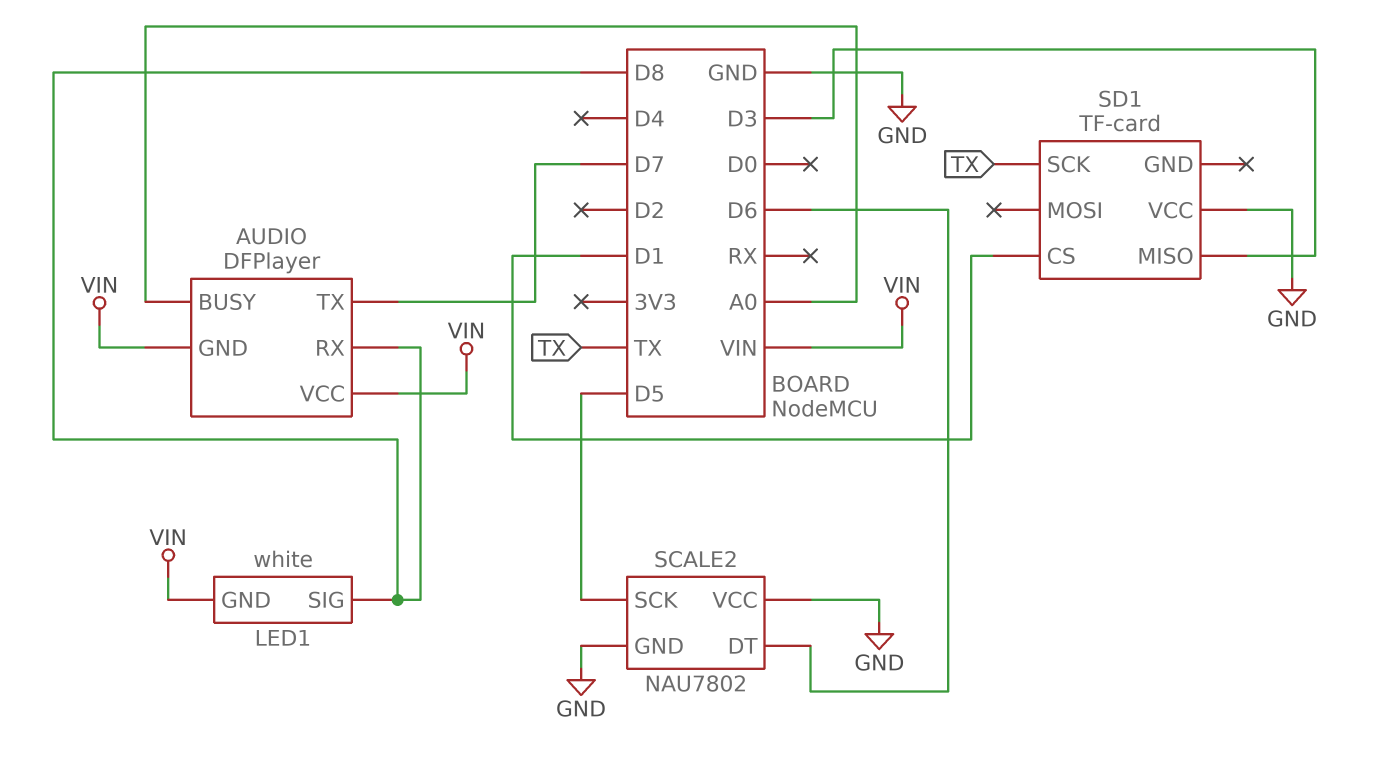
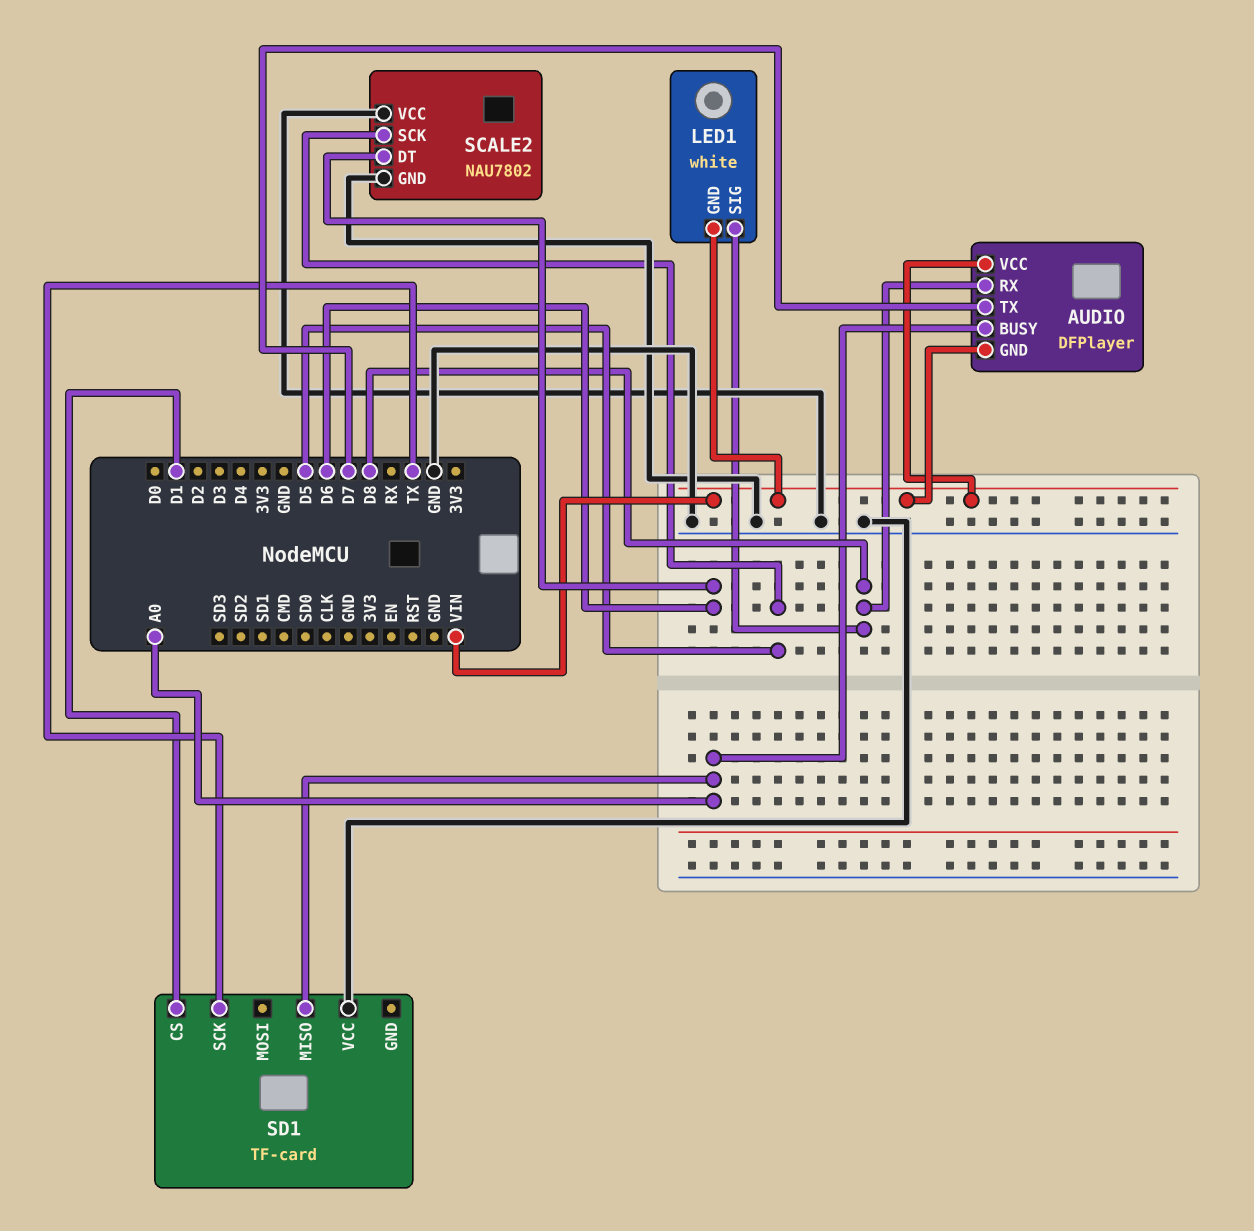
SD1 pin MISO: D3 -> A0

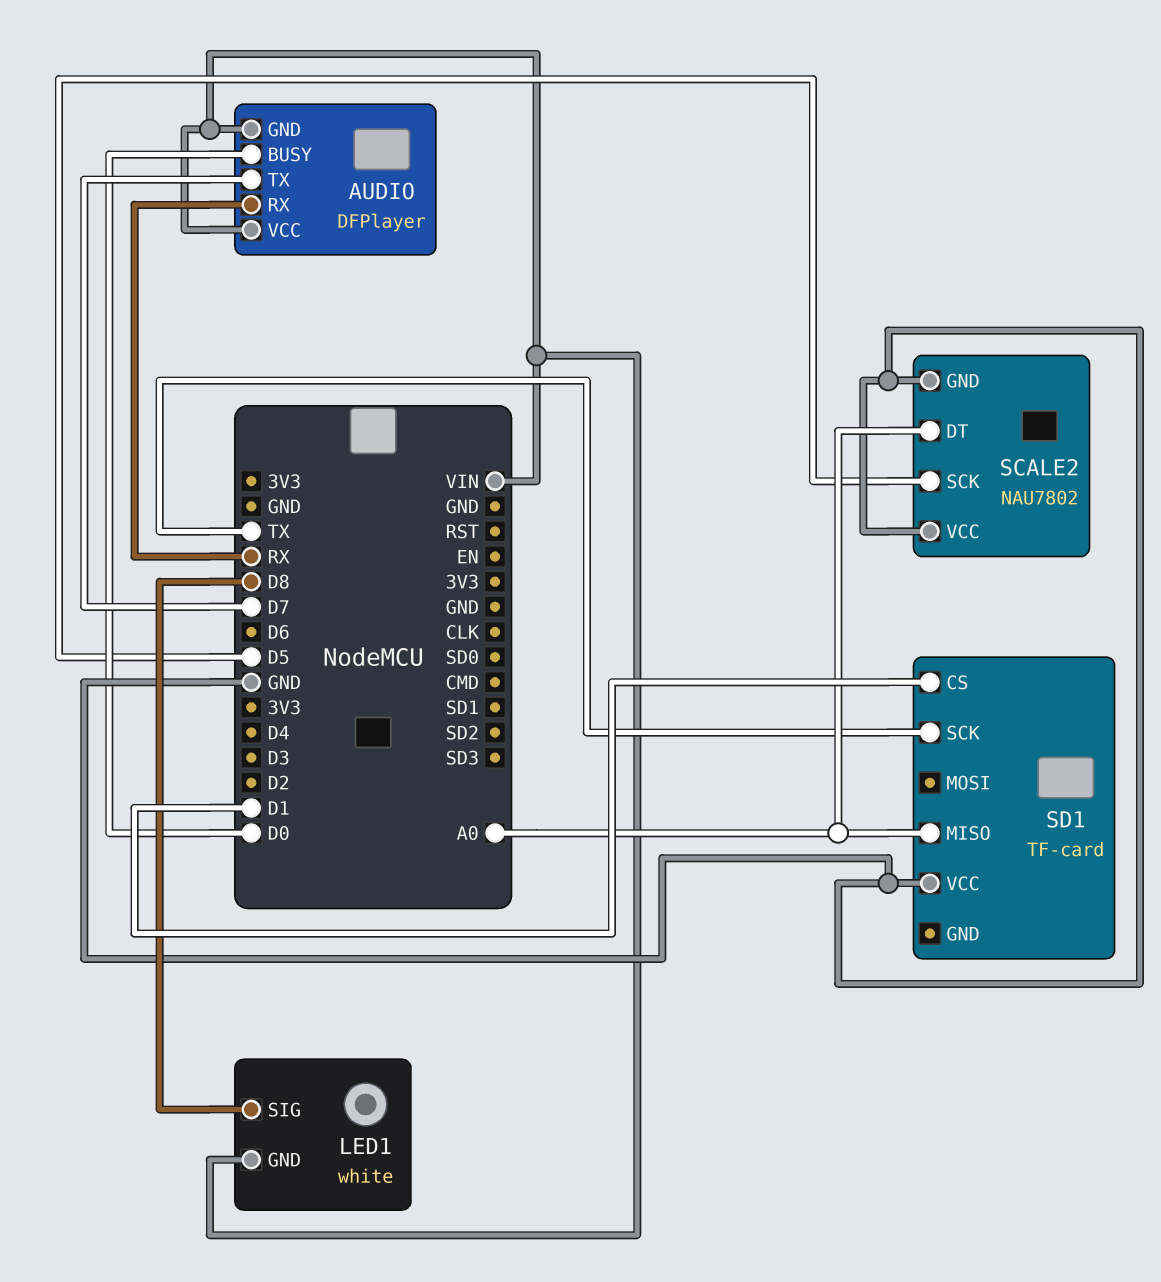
AUDIO pin BUSY: A0 -> D0
AUDIO pin RX: D8 -> RX
SCALE2 pin DT: D6 -> A0

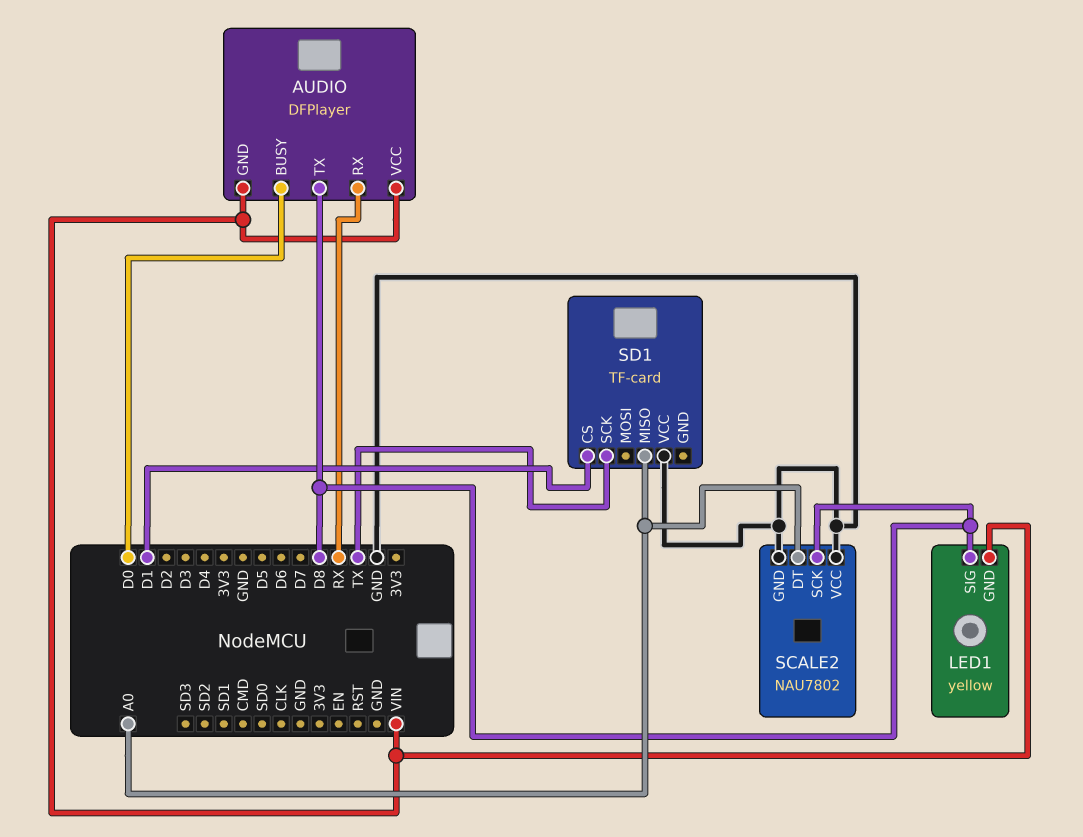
AUDIO pin TX: D7 -> D8
LED1: white -> yellow
SCALE2 pin SCK: D5 -> D8

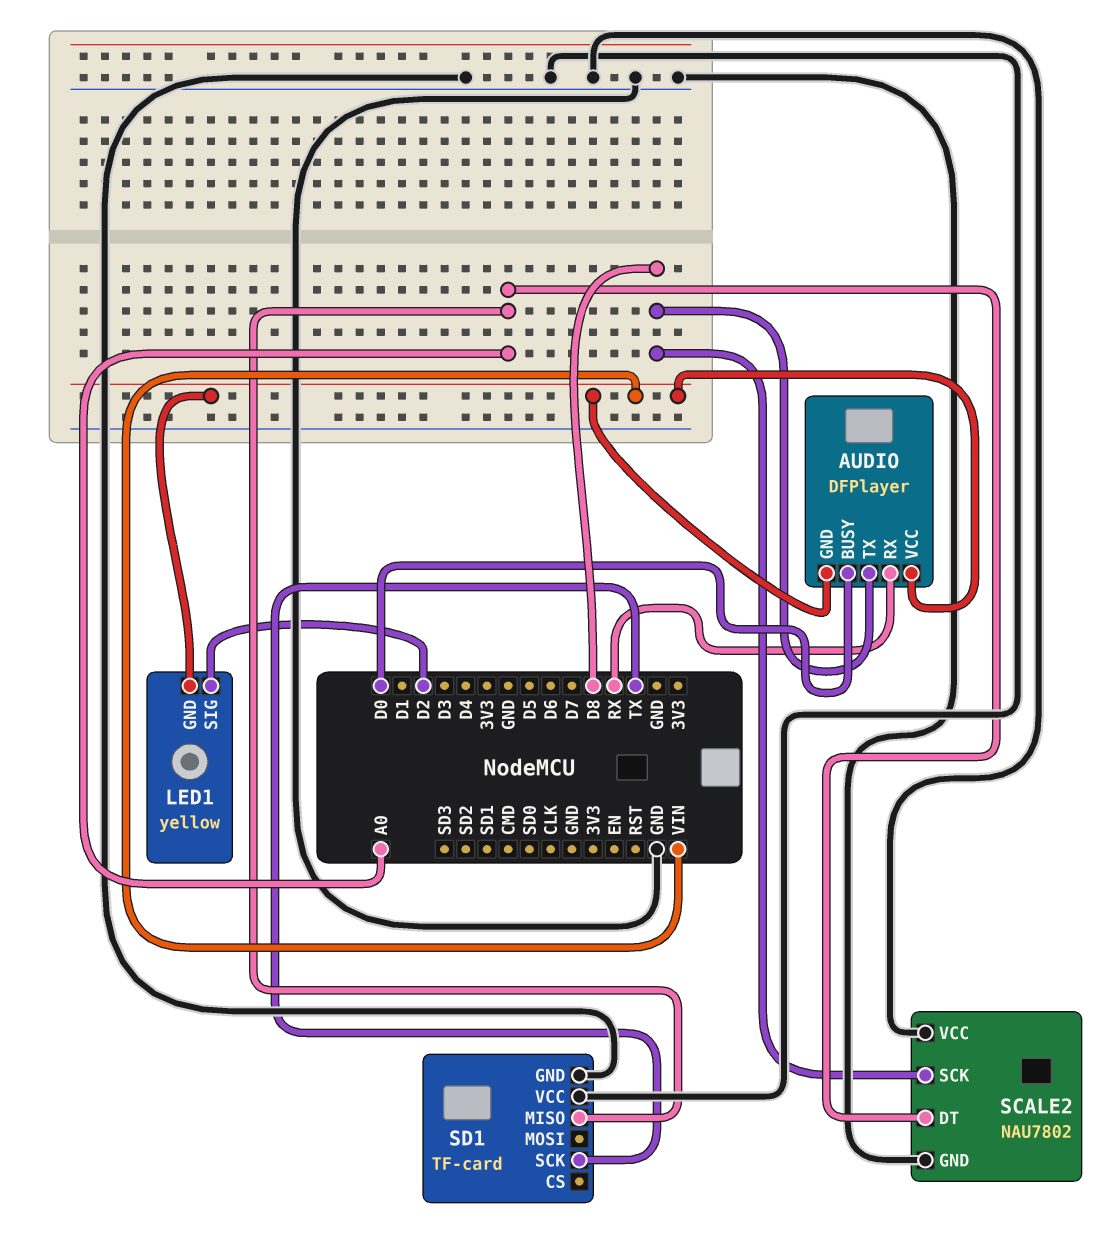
LED1 pin SIG: D8 -> D2
SD1 pin CS: D1 -> none
SD1 pin GND: none -> GND

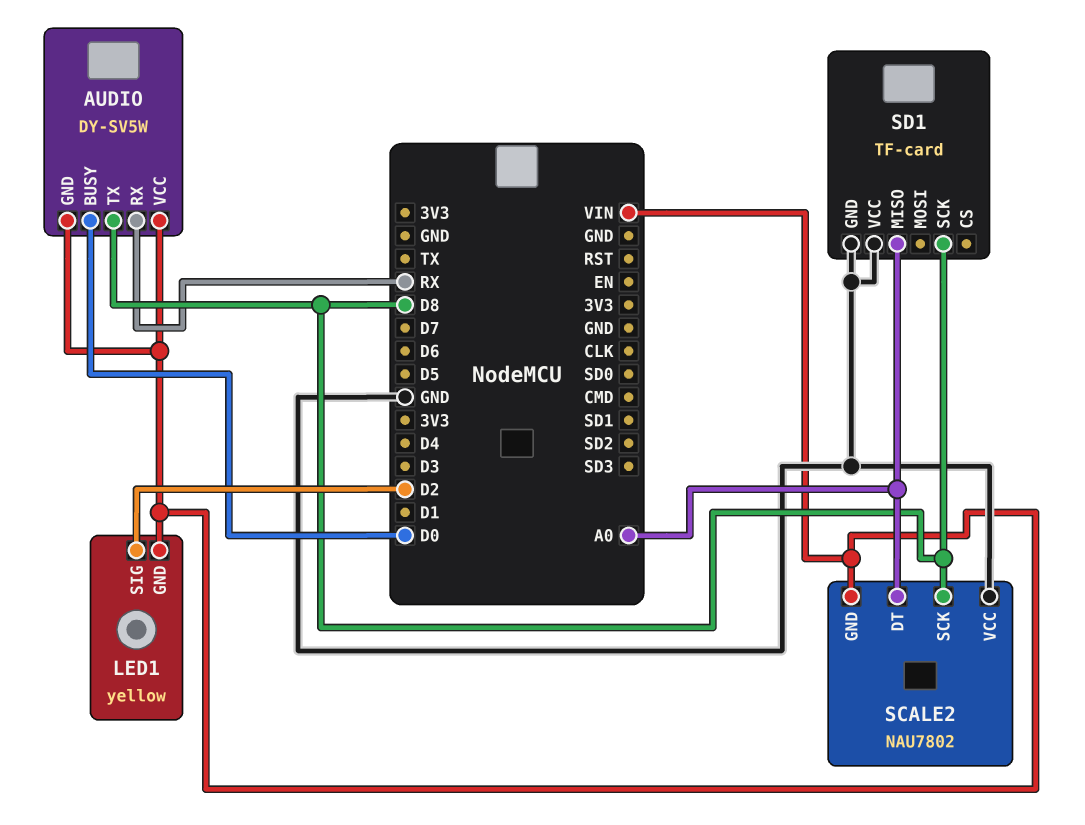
AUDIO: DFPlayer -> DY-SV5W
SCALE2 pin GND: GND -> VIN
SD1 pin SCK: TX -> D8

